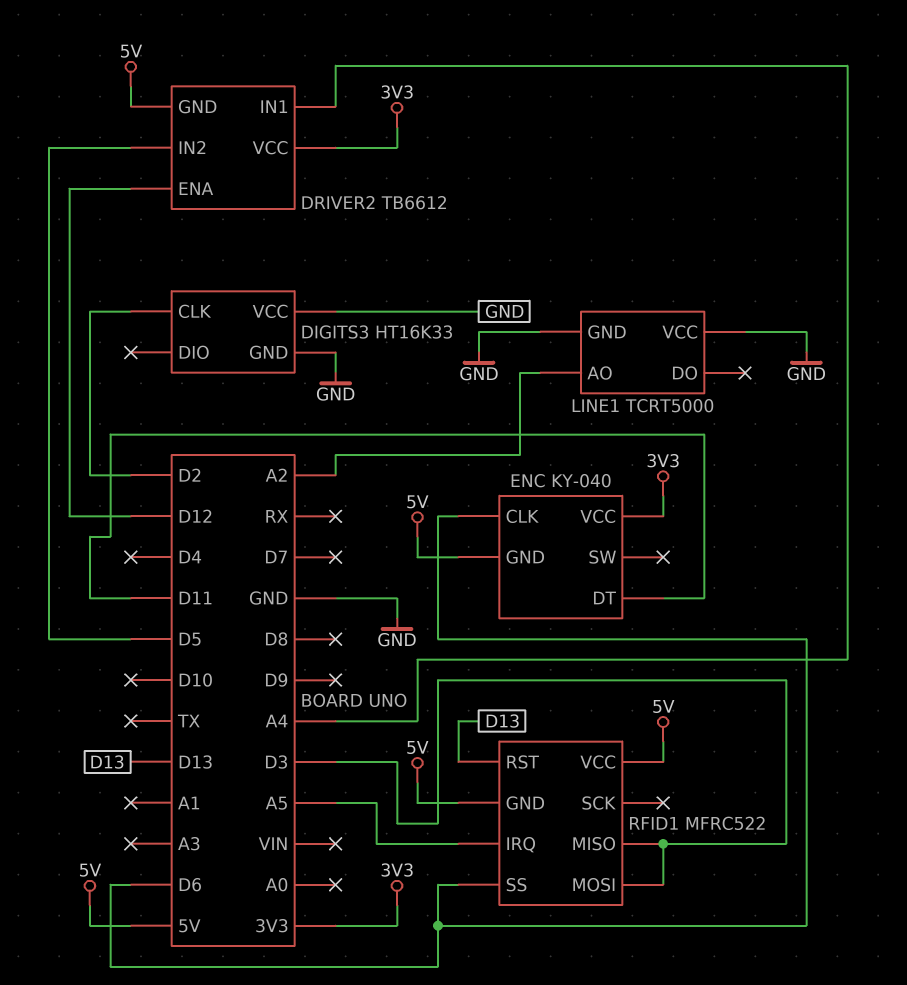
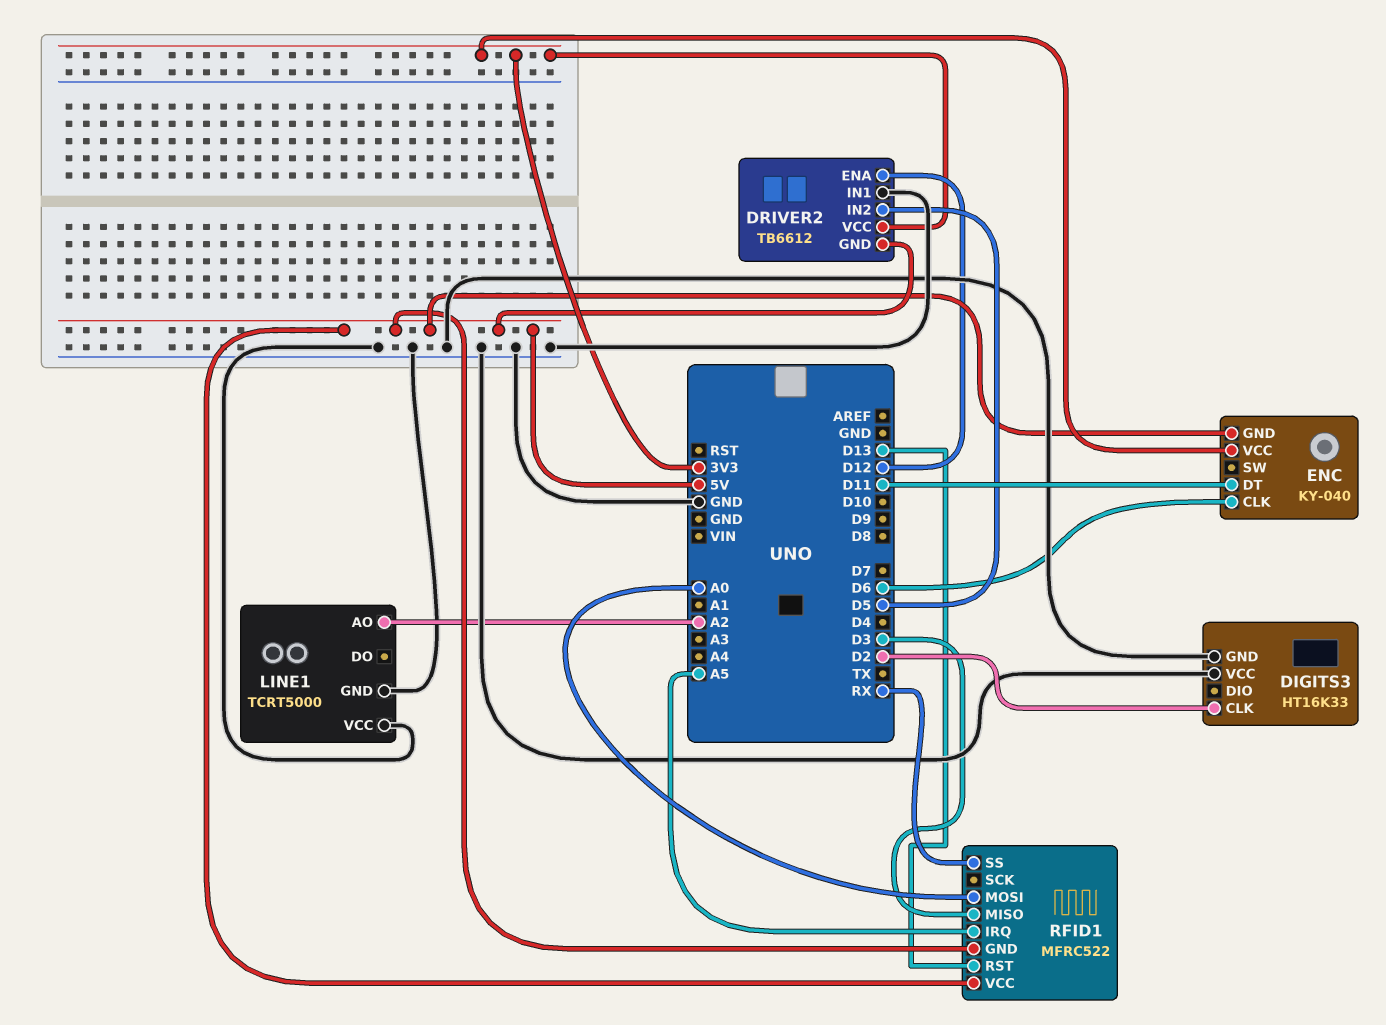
DRIVER2 pin IN1: A4 -> GND
RFID1 pin MOSI: D3 -> A0
RFID1 pin SS: D6 -> RX

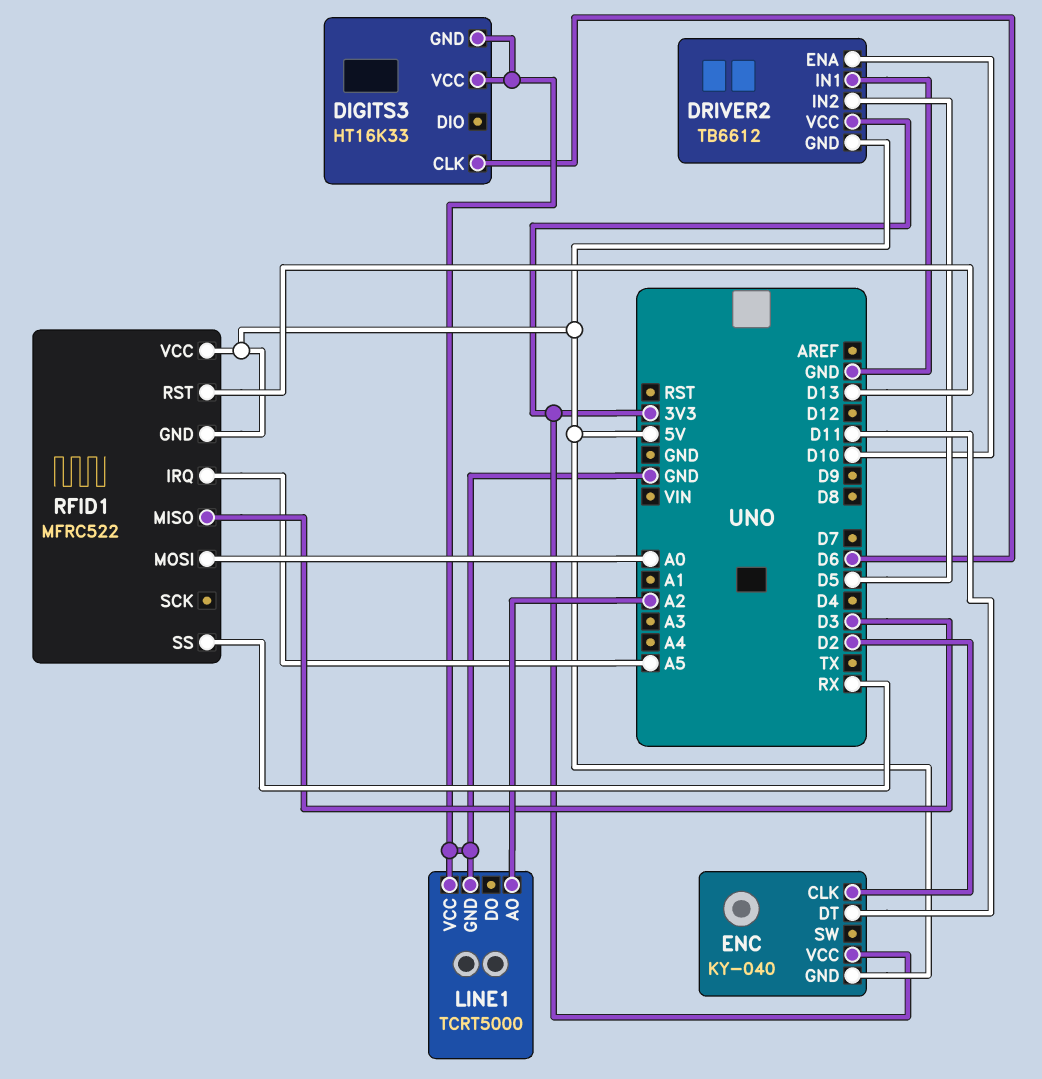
DIGITS3 pin CLK: D2 -> D6
DRIVER2 pin ENA: D12 -> D10
ENC pin CLK: D6 -> D2

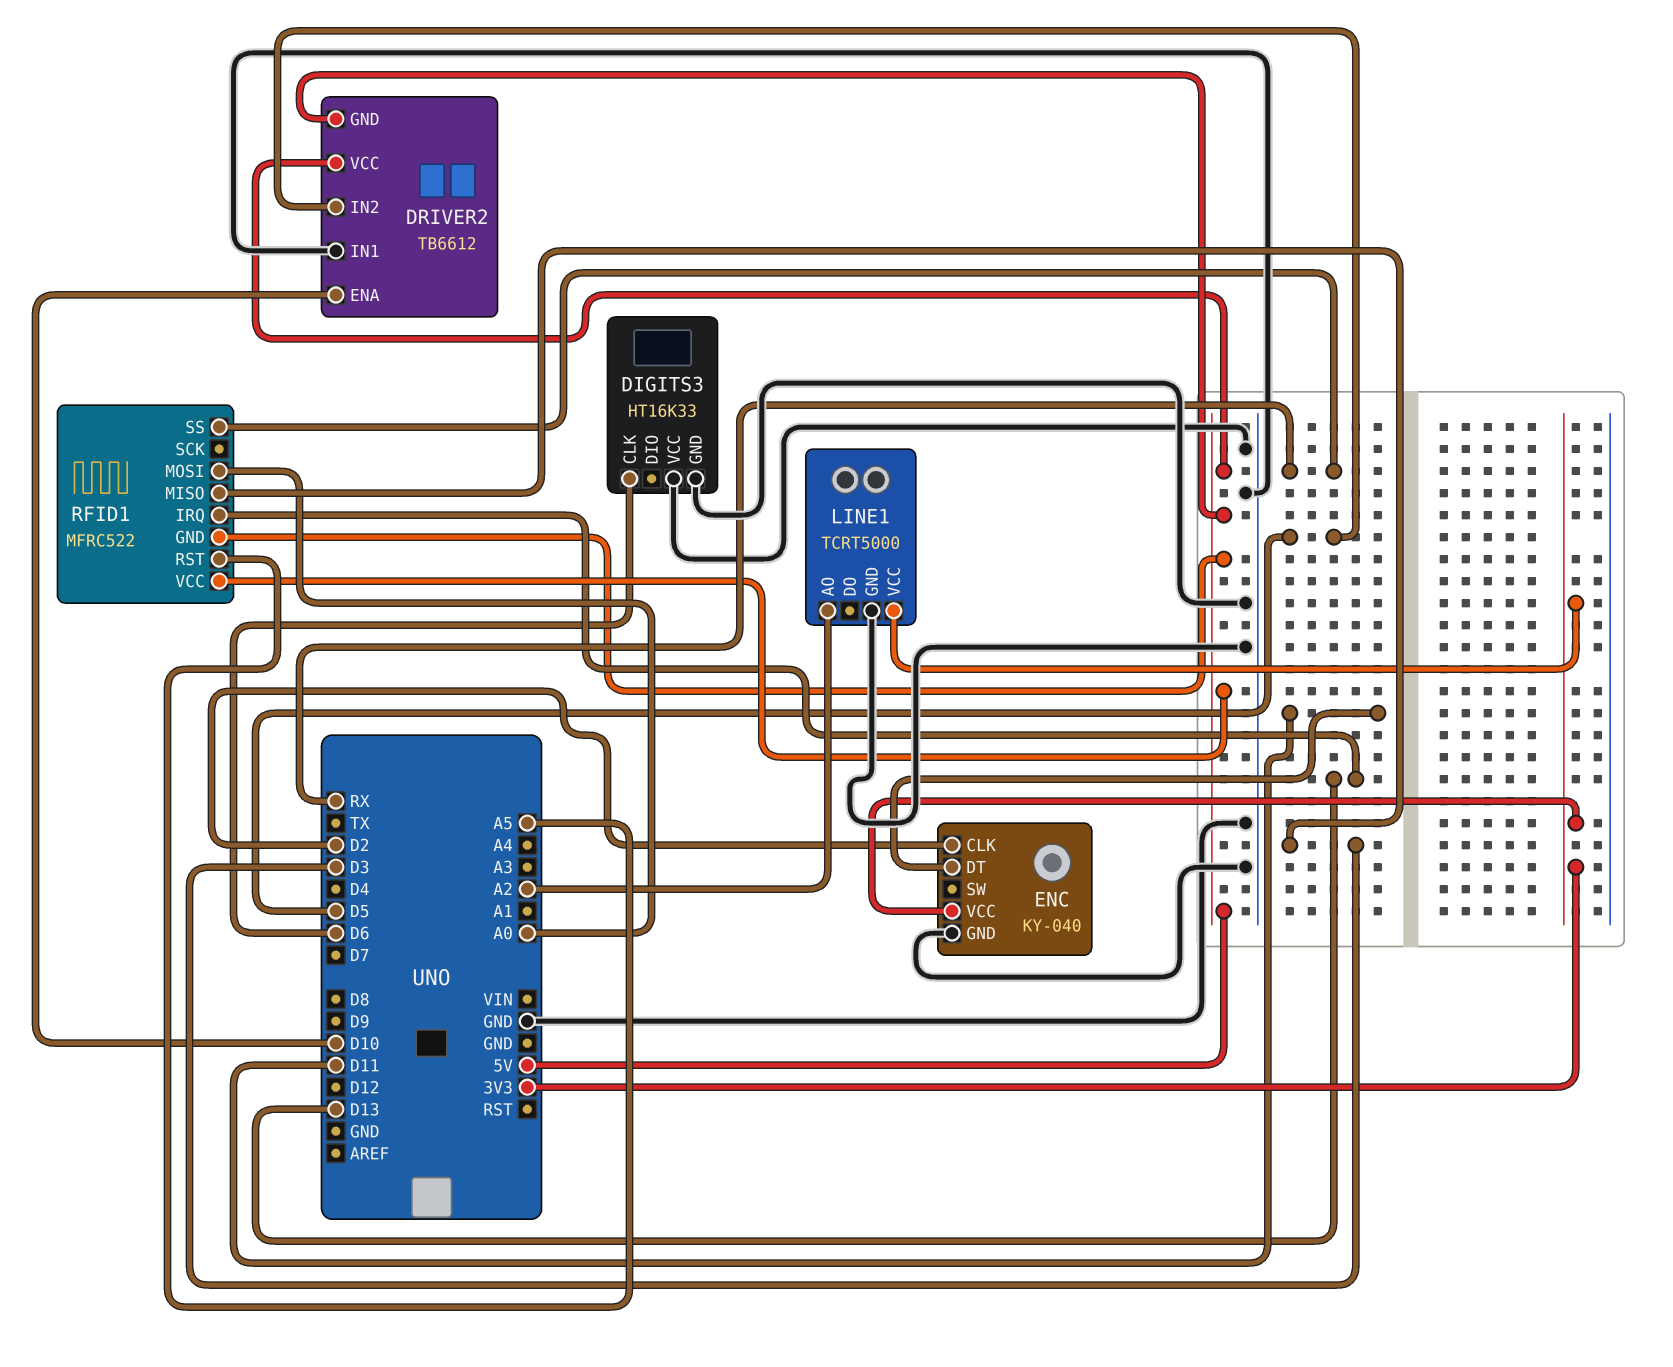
DRIVER2 pin VCC: 3V3 -> 5V
ENC pin GND: 5V -> GND
LINE1 pin VCC: GND -> 3V3
RFID1 pin IRQ: A5 -> D13
RFID1 pin RST: D13 -> A5

